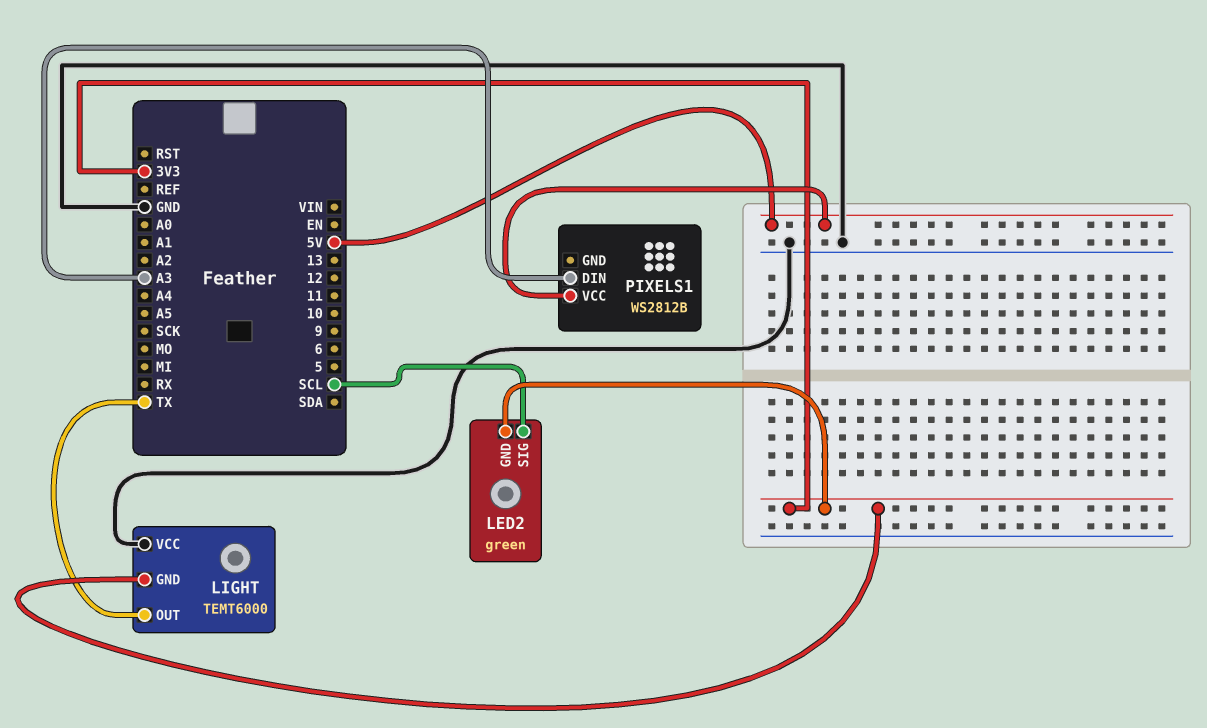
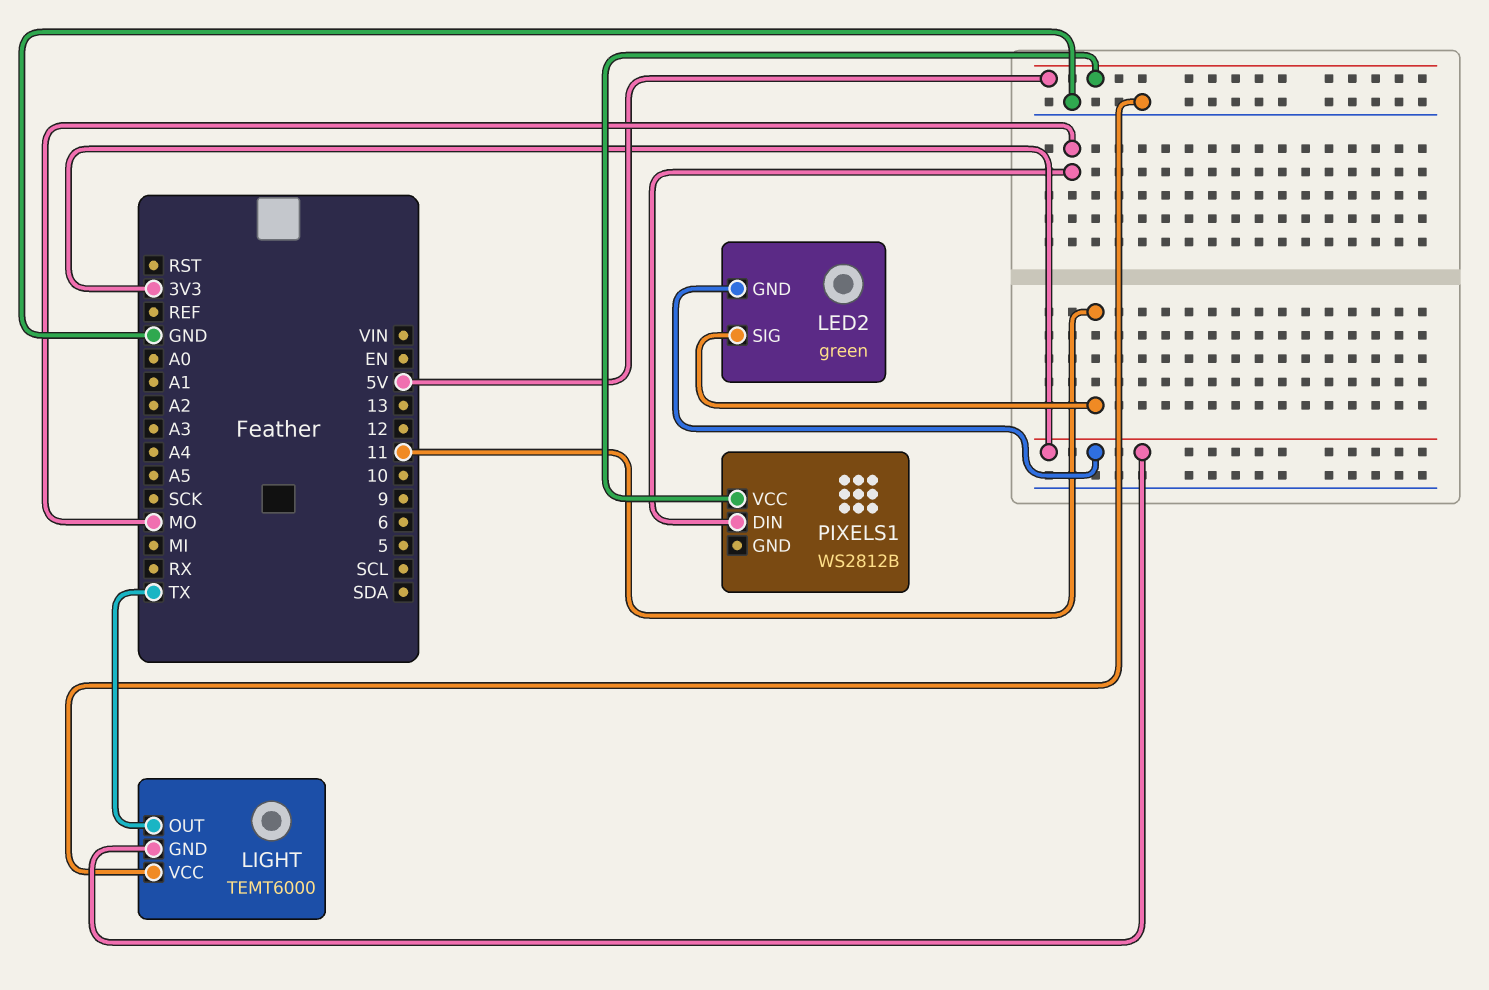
LED2 pin SIG: SCL -> 11
PIXELS1 pin DIN: A3 -> MO

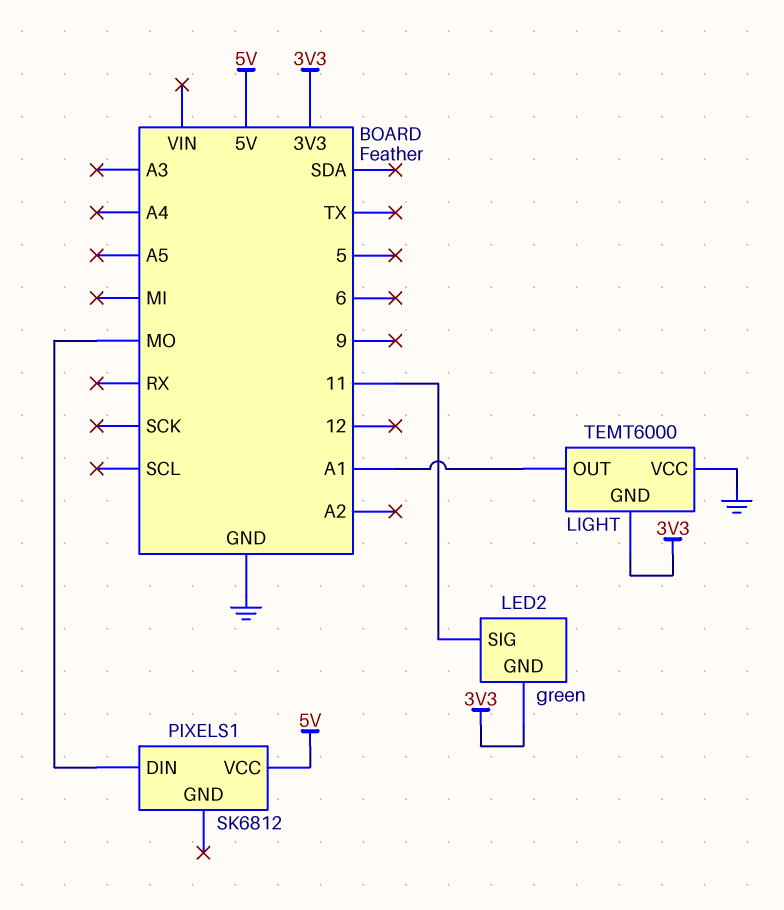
LIGHT pin OUT: TX -> A1
PIXELS1: WS2812B -> SK6812

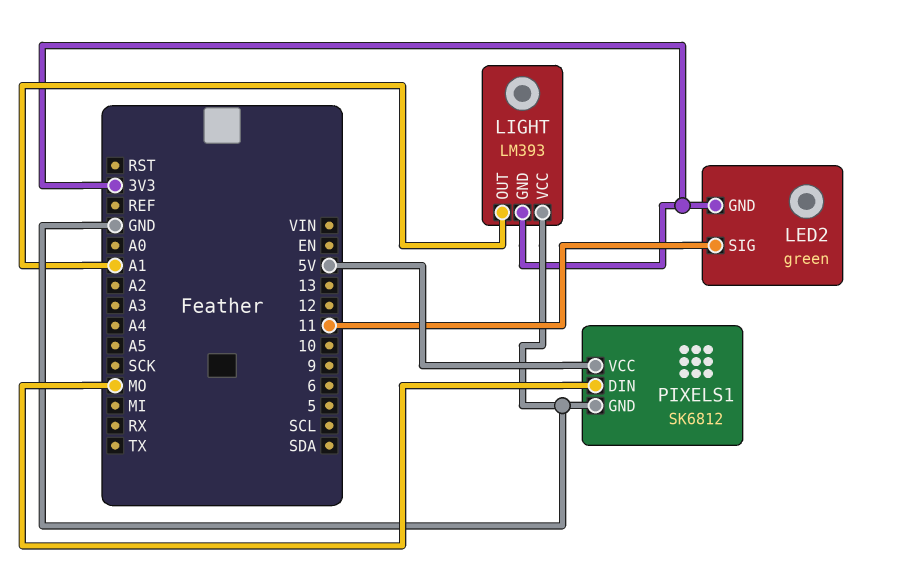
LIGHT: TEMT6000 -> LM393
PIXELS1 pin GND: none -> GND

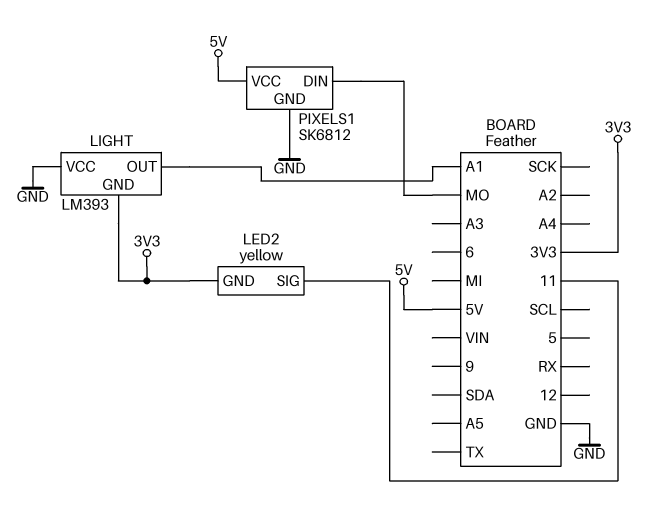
LED2: green -> yellow

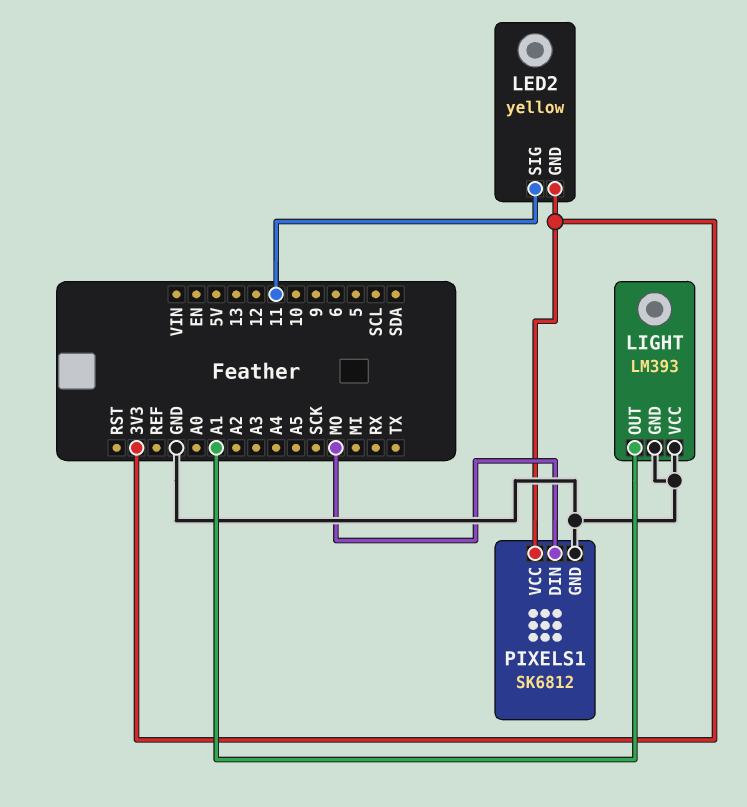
LIGHT pin GND: 3V3 -> GND
PIXELS1 pin VCC: 5V -> 3V3

